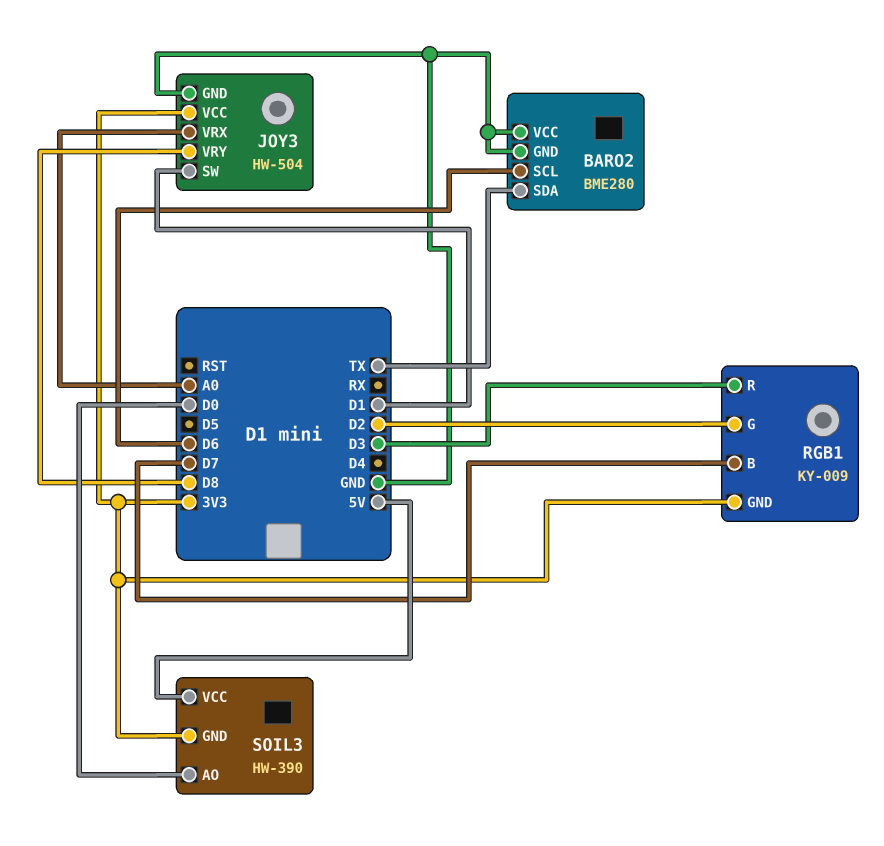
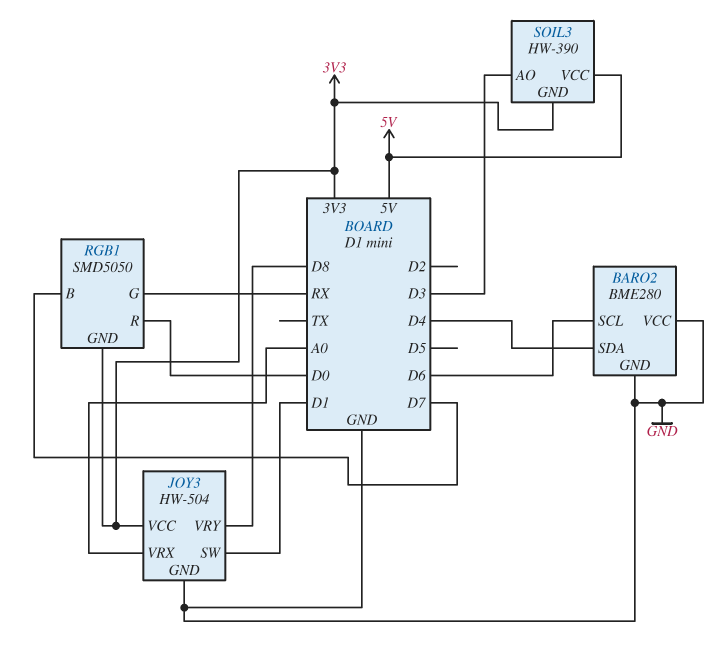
BARO2 pin SDA: TX -> D4
RGB1: KY-009 -> SMD5050
RGB1 pin G: D2 -> RX
RGB1 pin R: D3 -> D0
SOIL3 pin AO: D0 -> D3

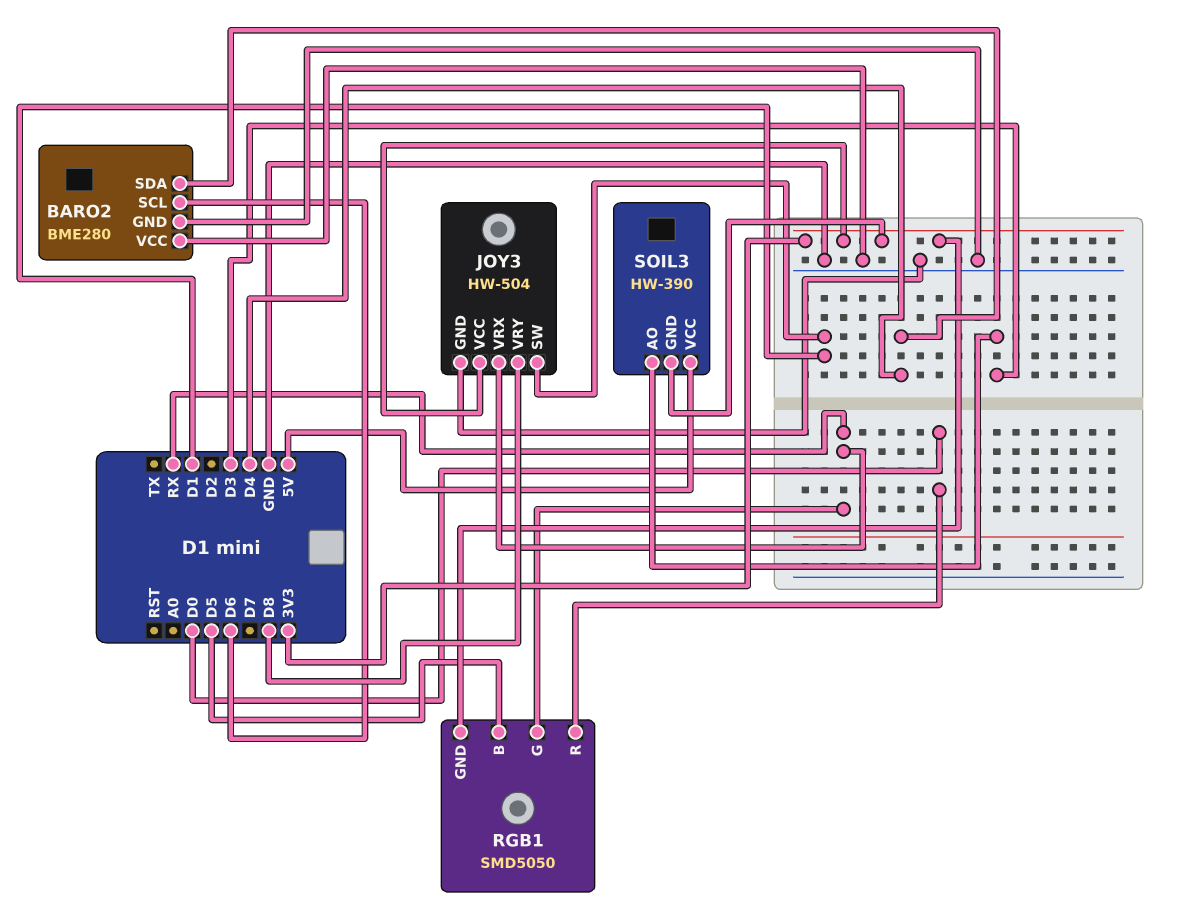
JOY3 pin VRX: A0 -> RX
RGB1 pin B: D7 -> D5

